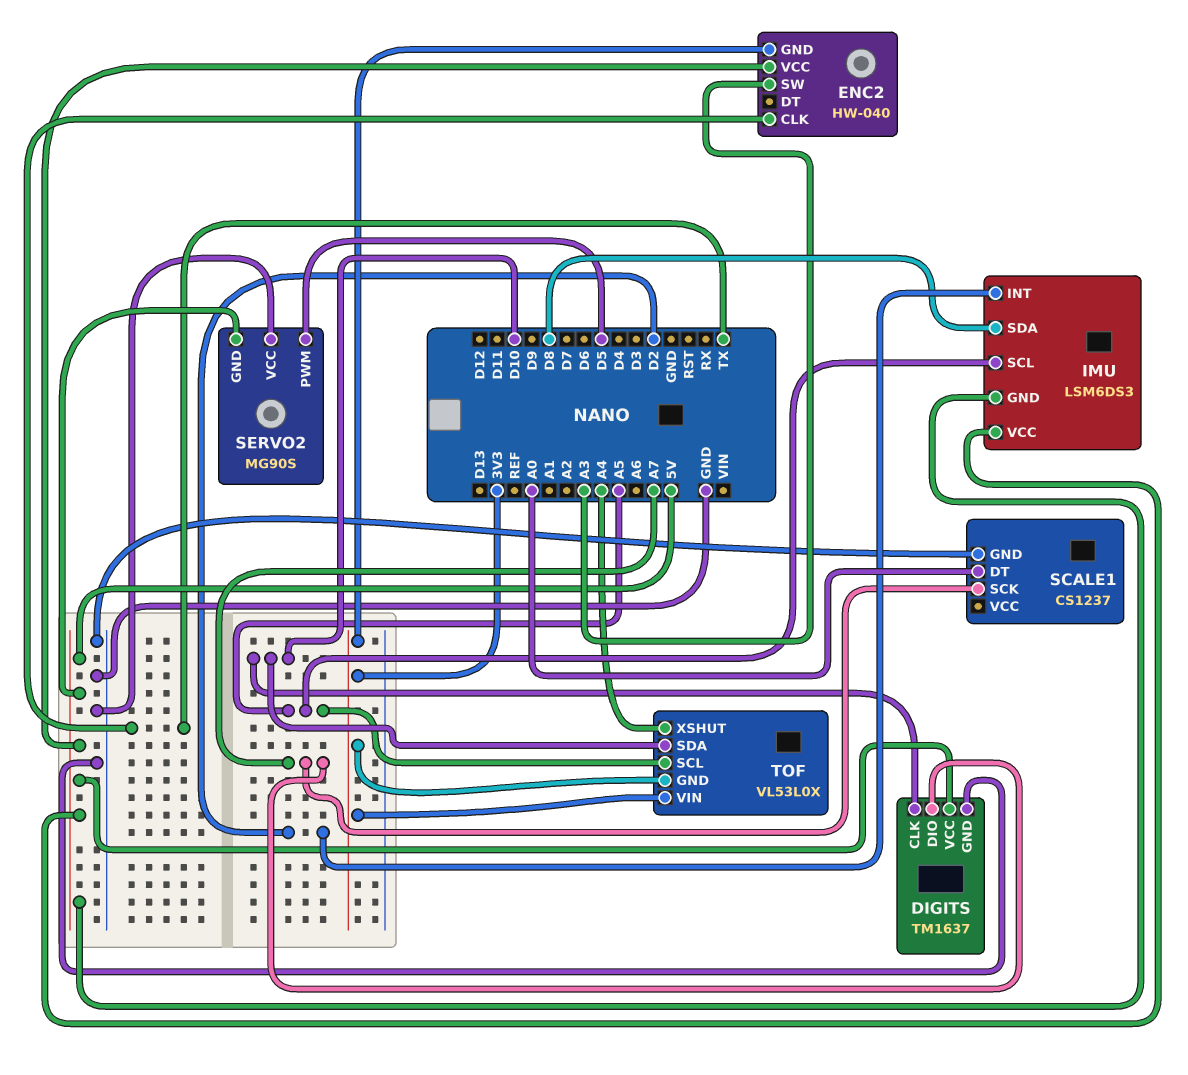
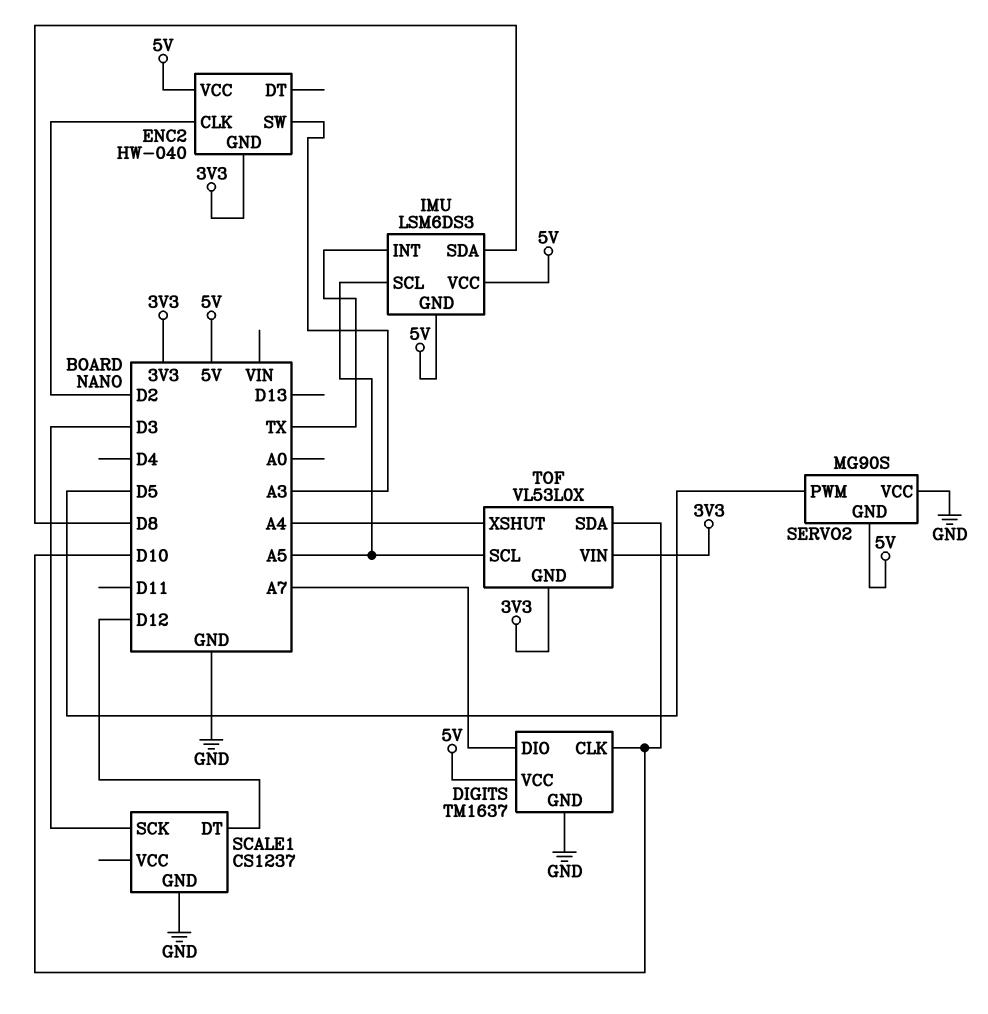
ENC2 pin CLK: TX -> D2
IMU pin INT: D2 -> TX
SCALE1 pin DT: A0 -> D12
SCALE1 pin SCK: A7 -> D3

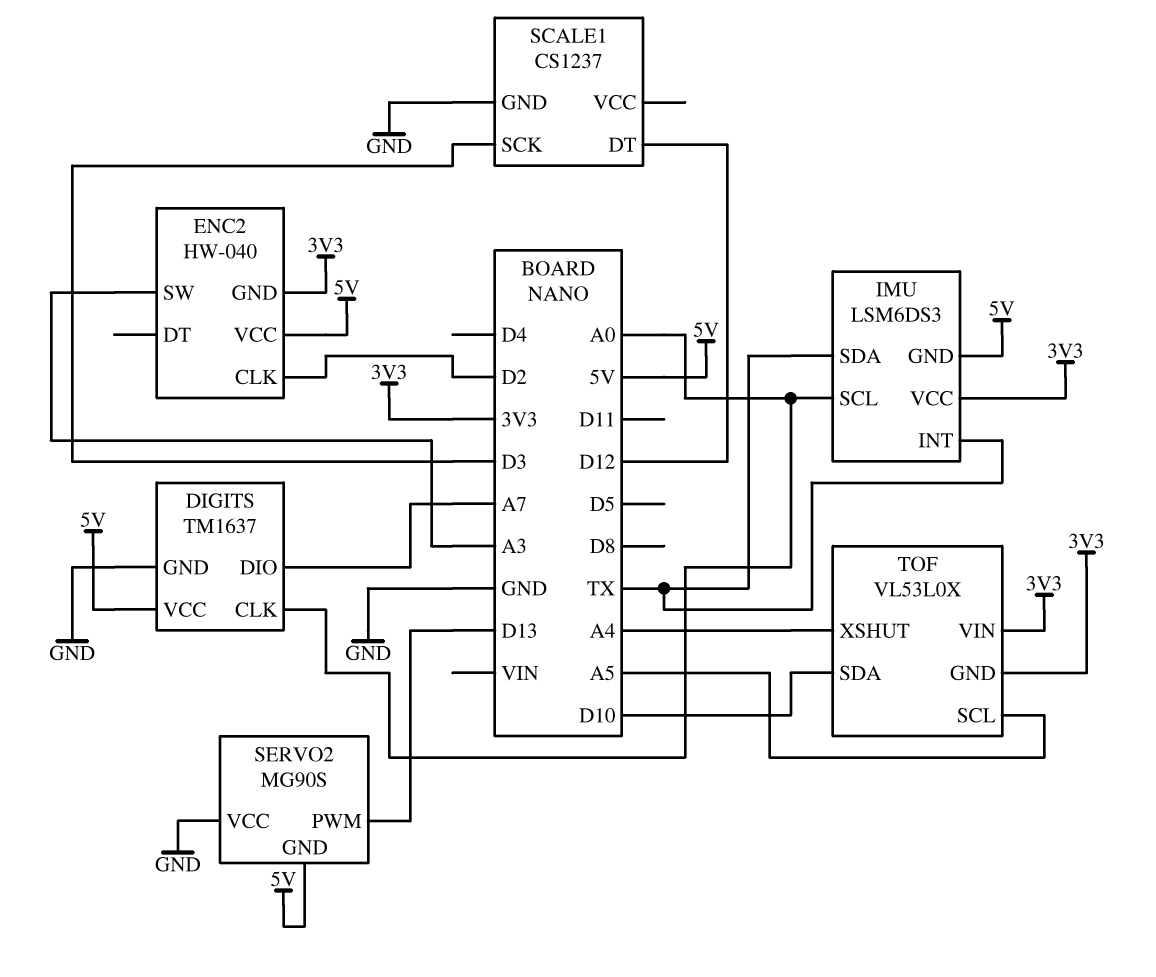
DIGITS pin CLK: D10 -> A0
IMU pin SCL: A5 -> A0
IMU pin SDA: D8 -> TX
IMU pin VCC: 5V -> 3V3
SERVO2 pin PWM: D5 -> D13

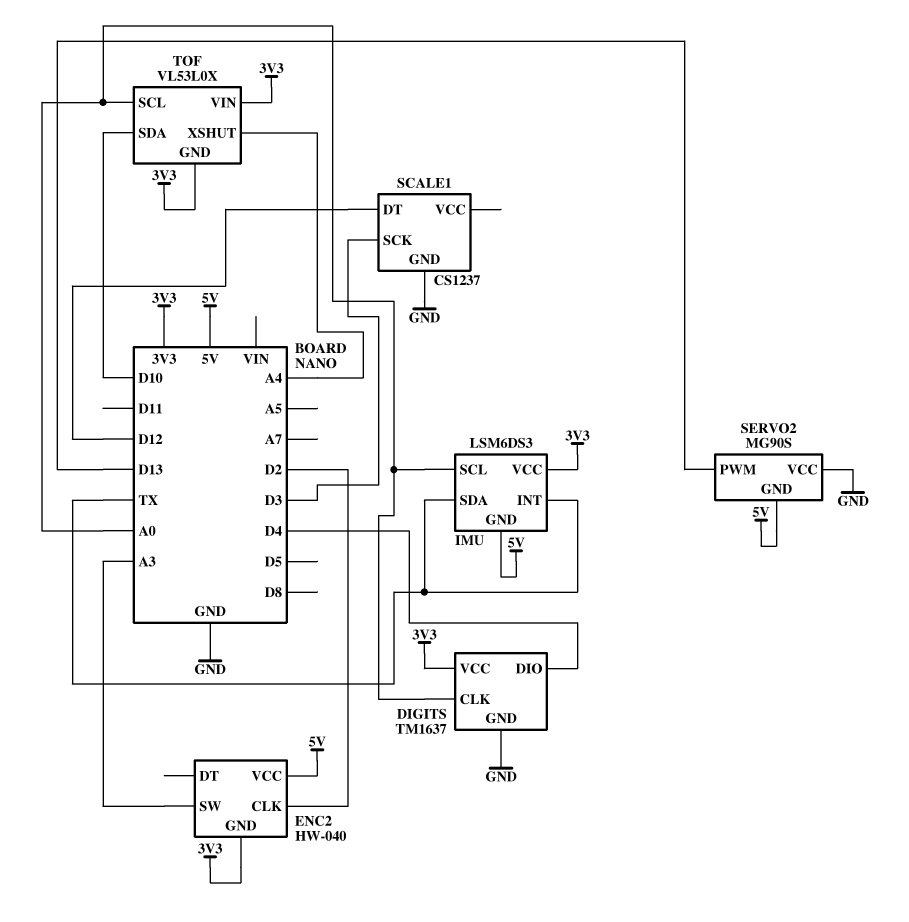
DIGITS pin DIO: A7 -> D4
DIGITS pin VCC: 5V -> 3V3
TOF pin SCL: A5 -> A0

